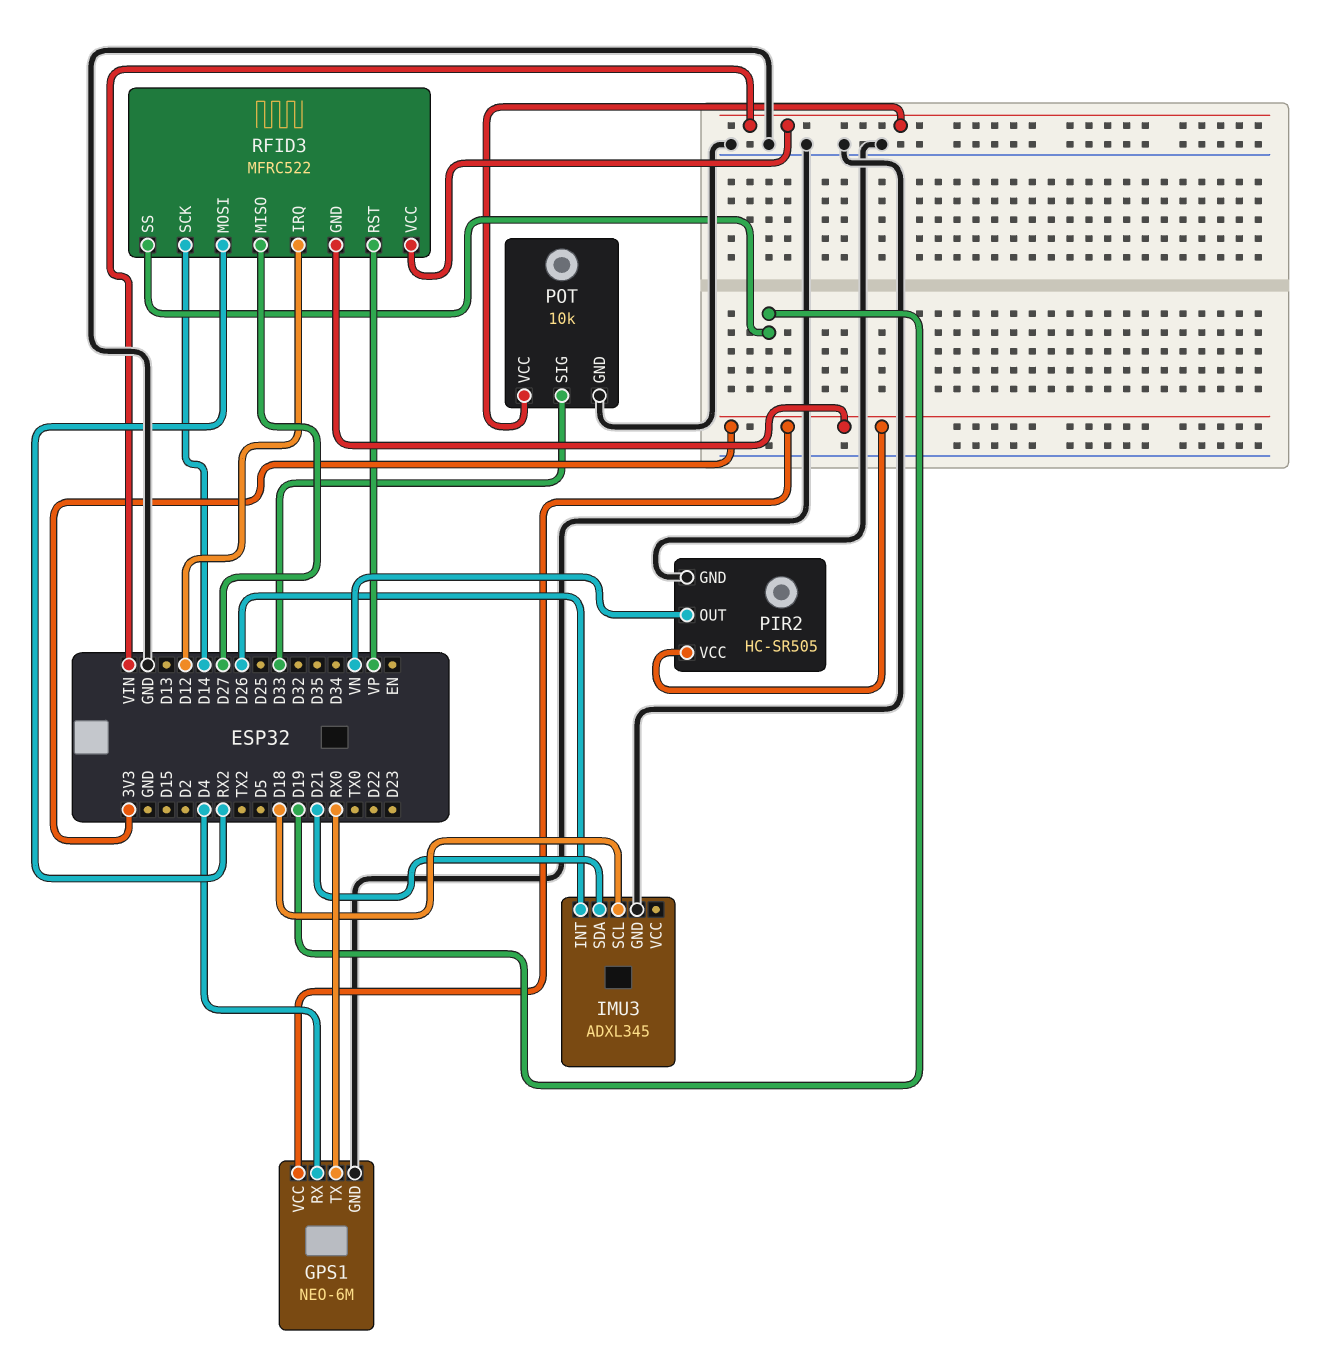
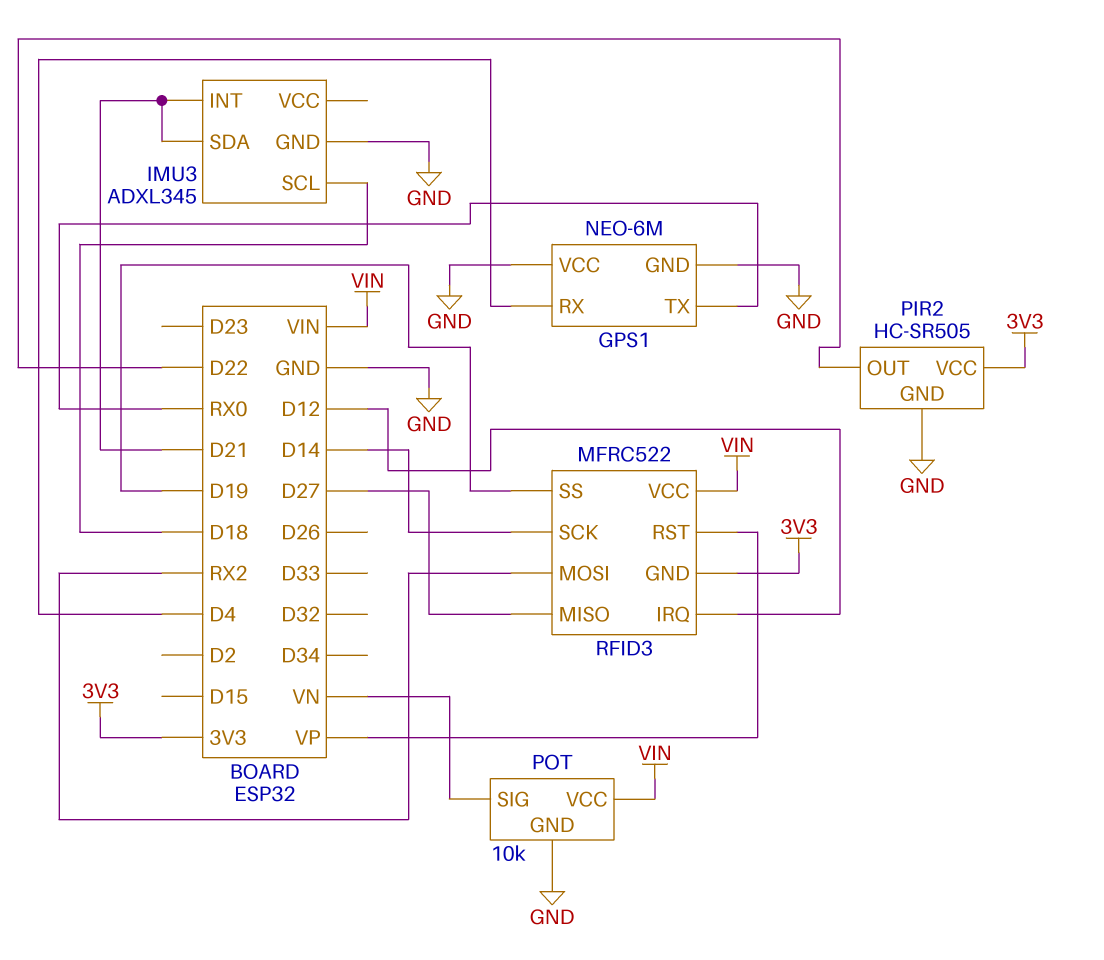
GPS1 pin VCC: 3V3 -> GND
IMU3 pin INT: D26 -> D21
PIR2 pin OUT: VN -> D22
POT pin SIG: D33 -> VN

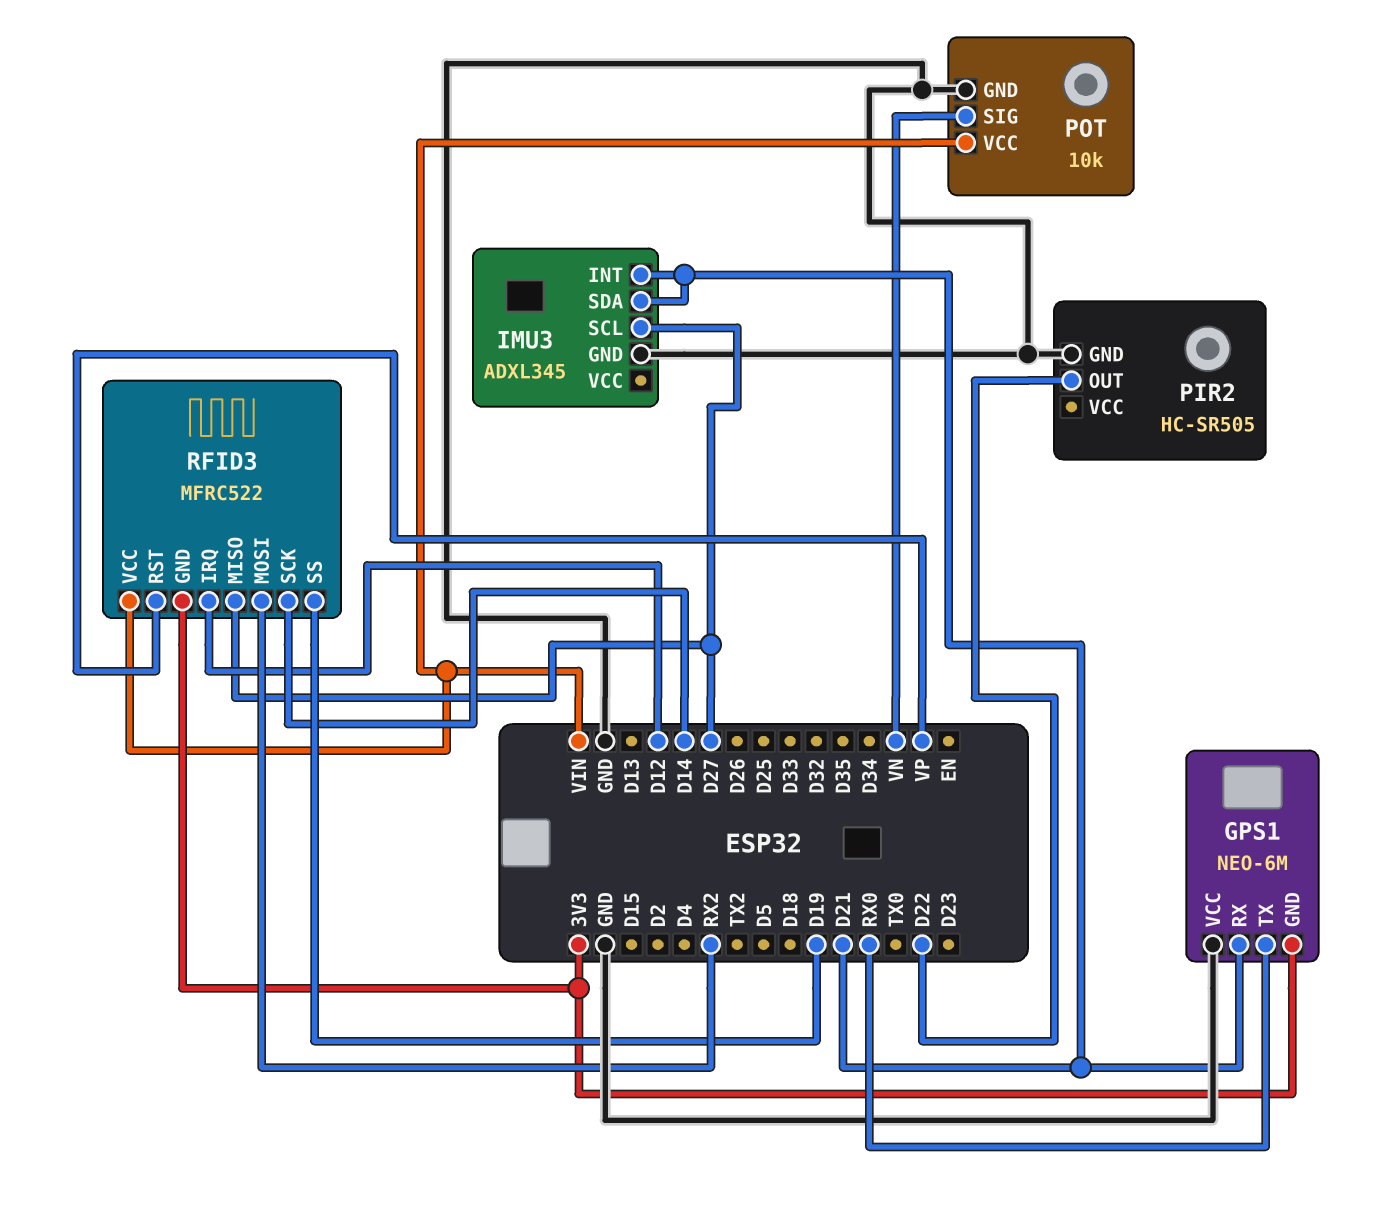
GPS1 pin GND: GND -> 3V3
GPS1 pin RX: D4 -> D21
IMU3 pin SCL: D18 -> D27
PIR2 pin VCC: 3V3 -> none

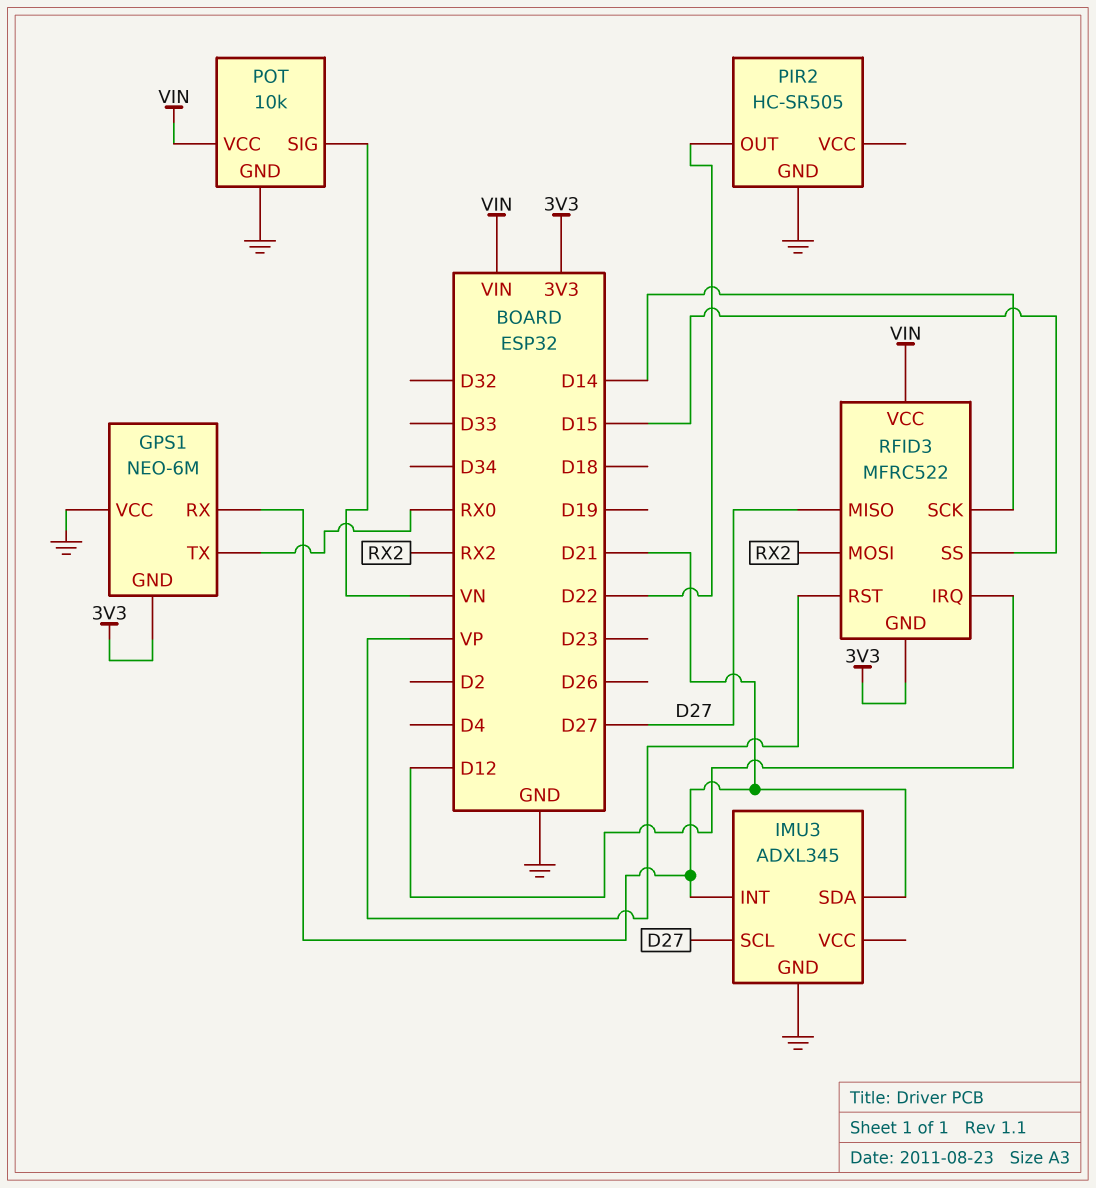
RFID3 pin SS: D19 -> D15

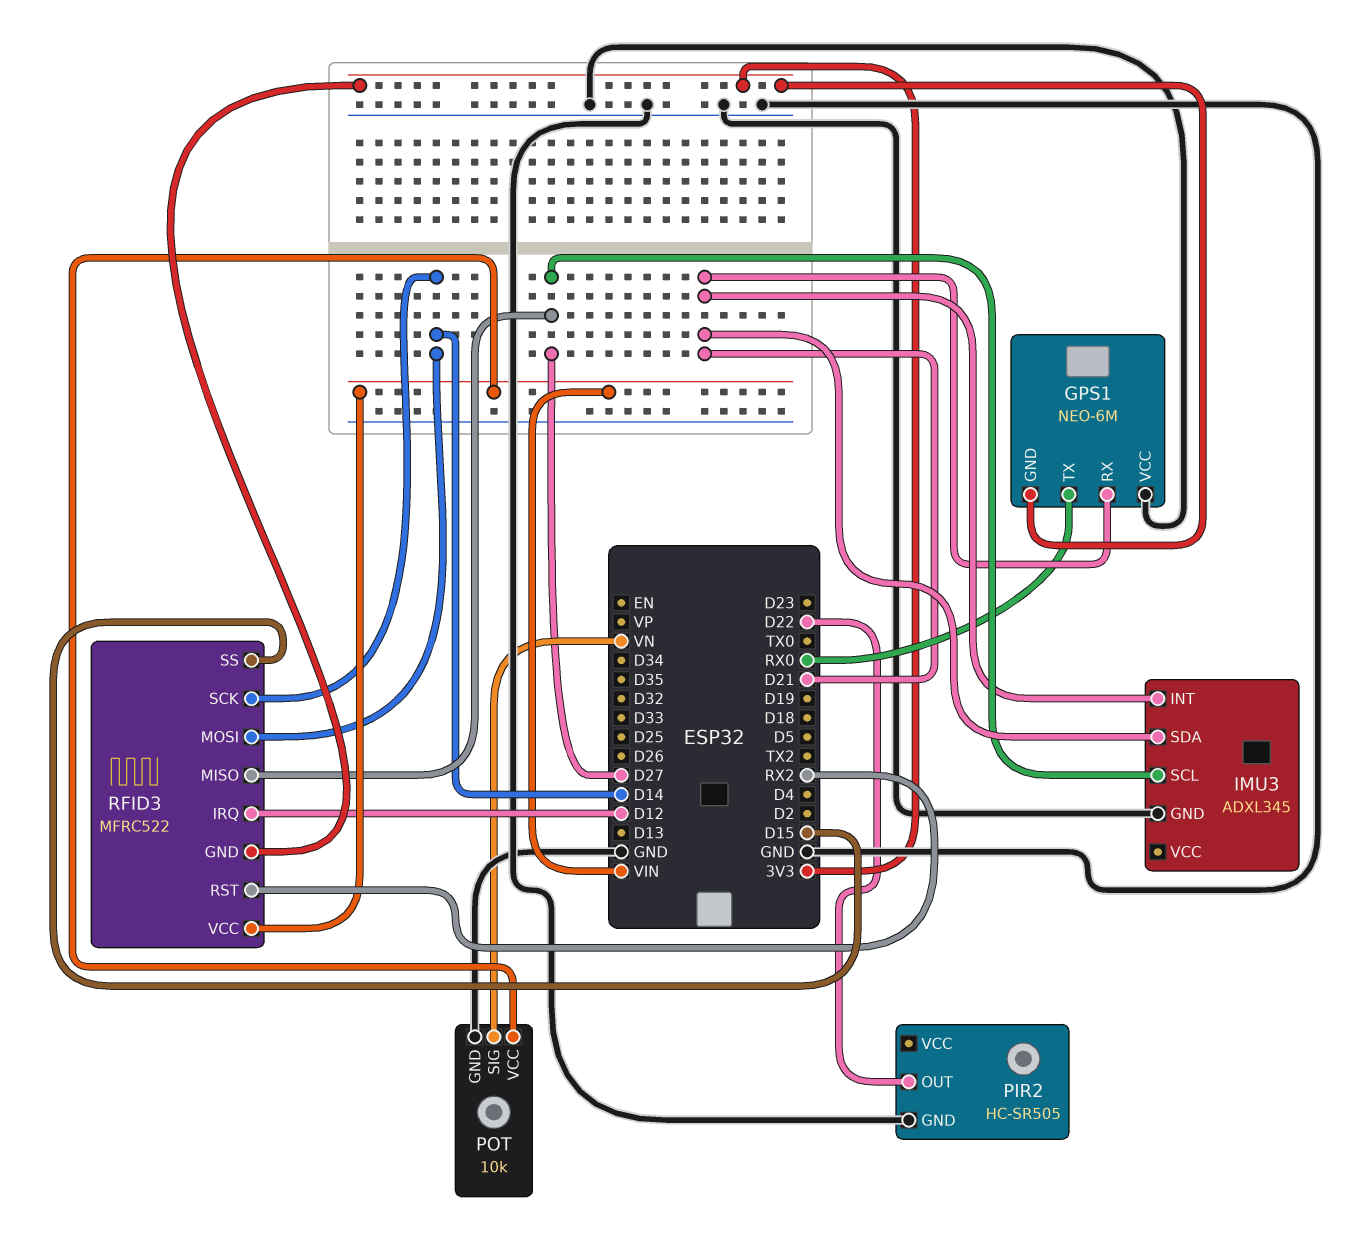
RFID3 pin MOSI: RX2 -> D14
RFID3 pin RST: VP -> RX2

